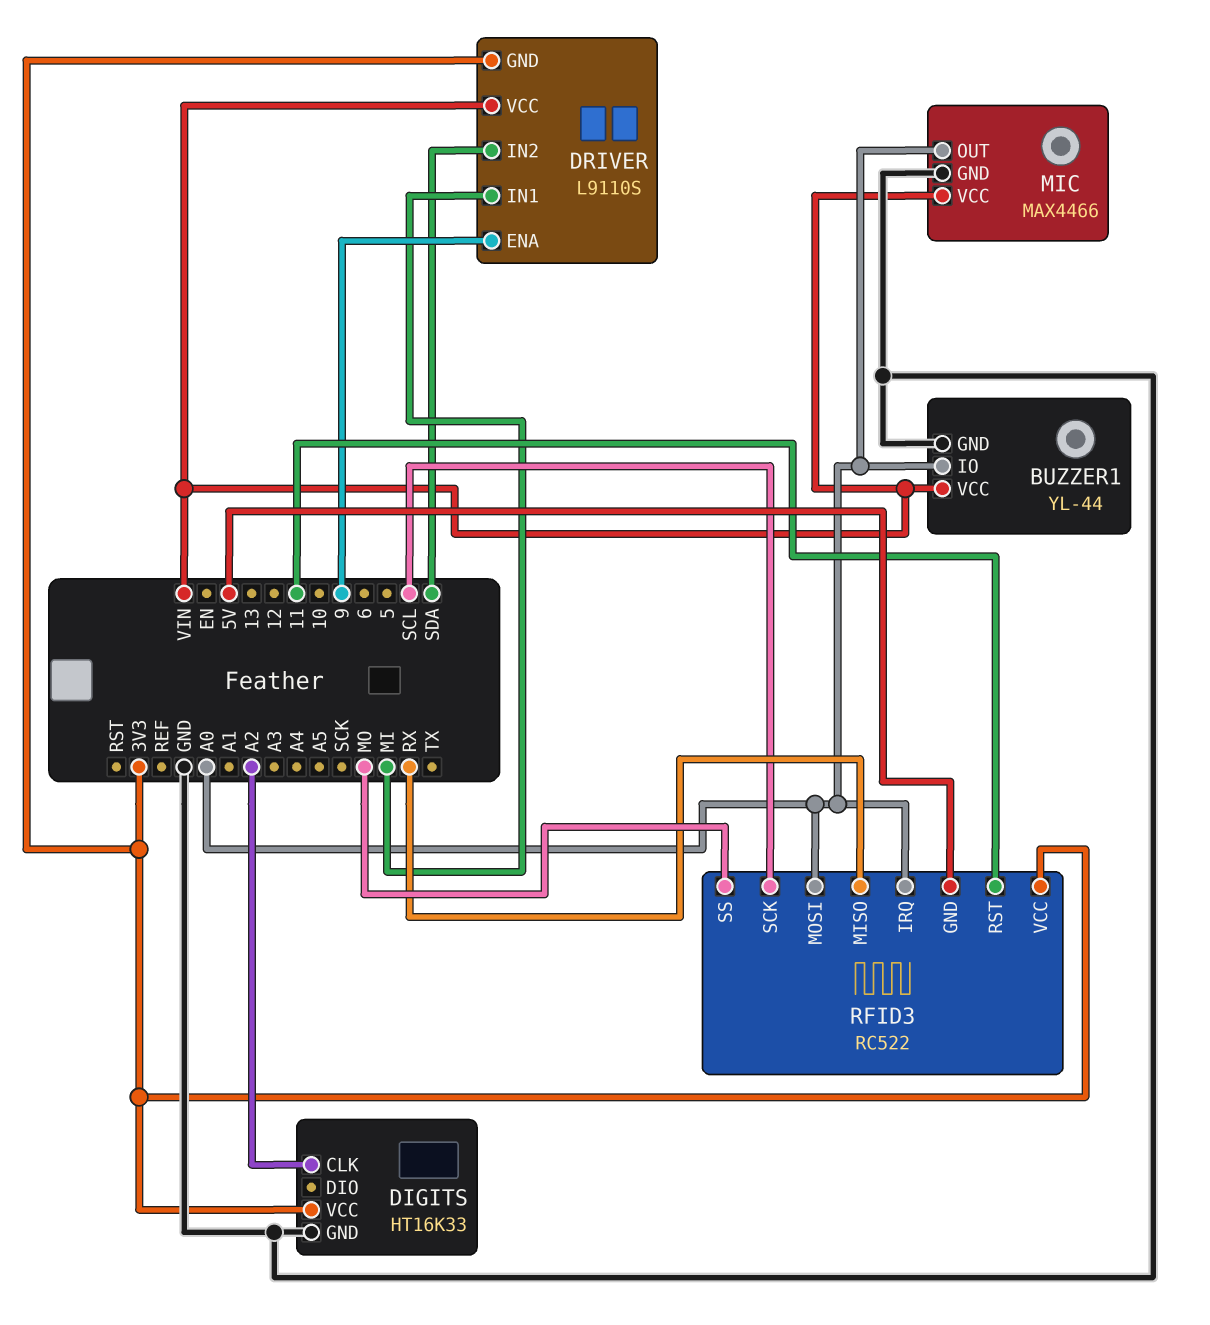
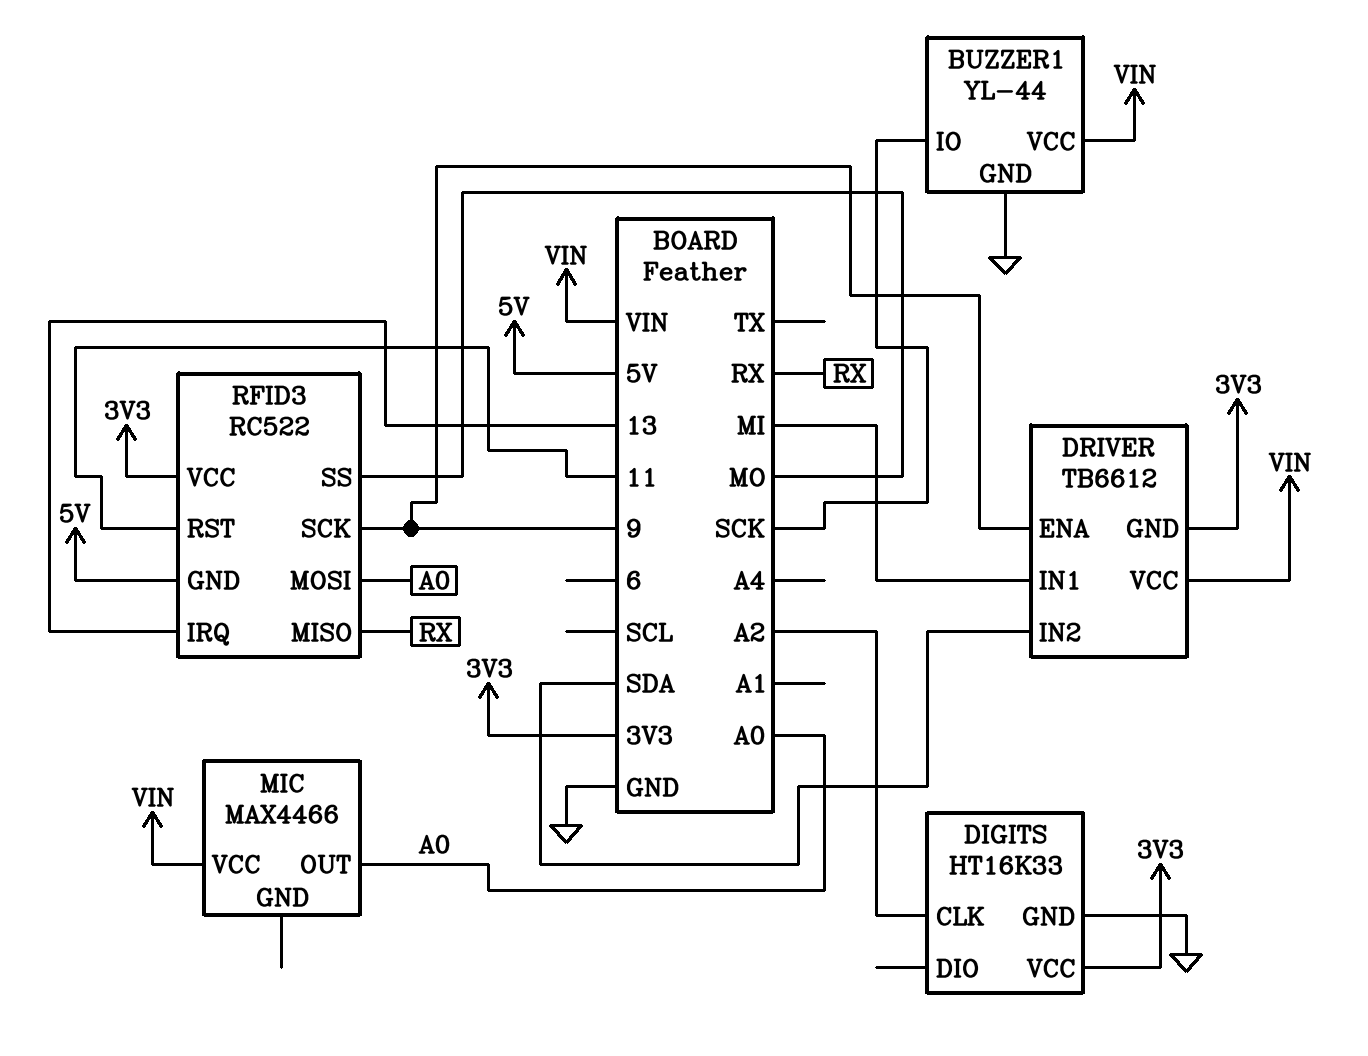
BUZZER1 pin IO: A0 -> SCK
DRIVER: L9110S -> TB6612
MIC pin GND: GND -> none
RFID3 pin IRQ: A0 -> 13
RFID3 pin SCK: SCL -> 9

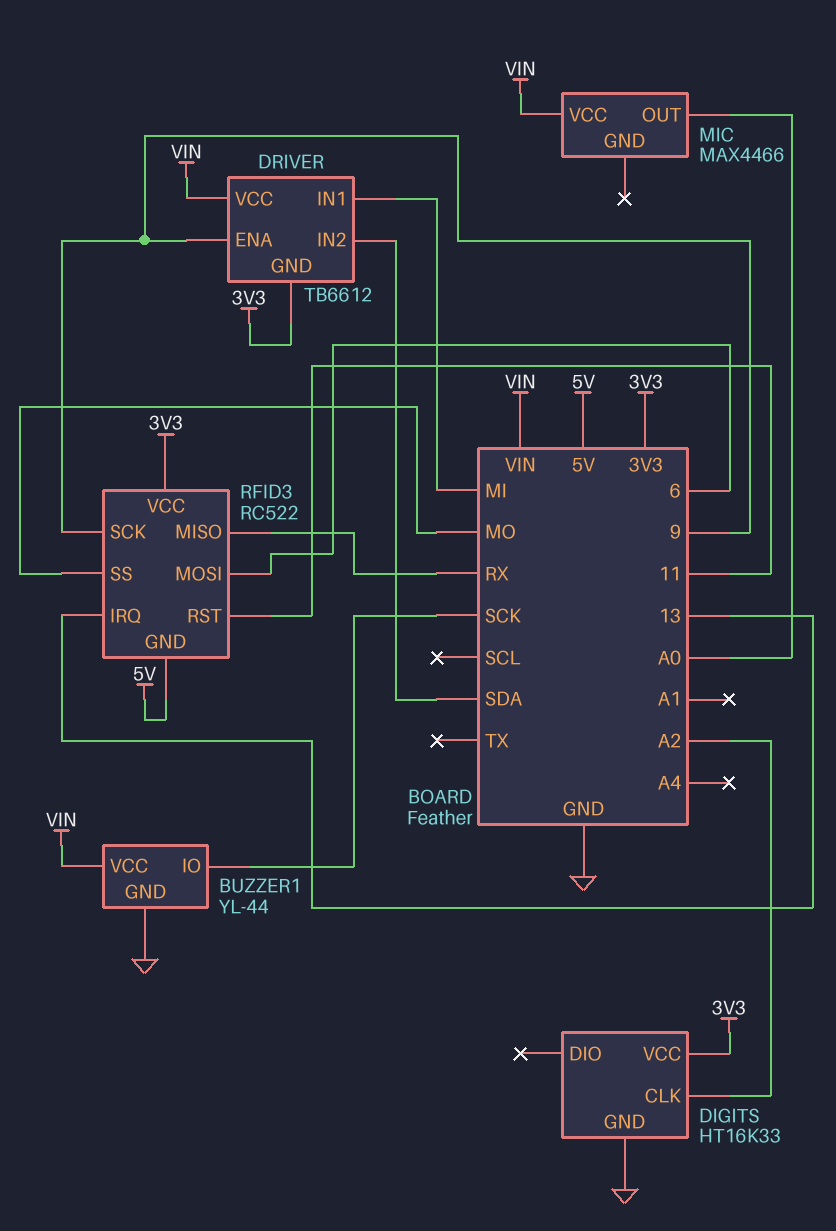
RFID3 pin MOSI: A0 -> 6

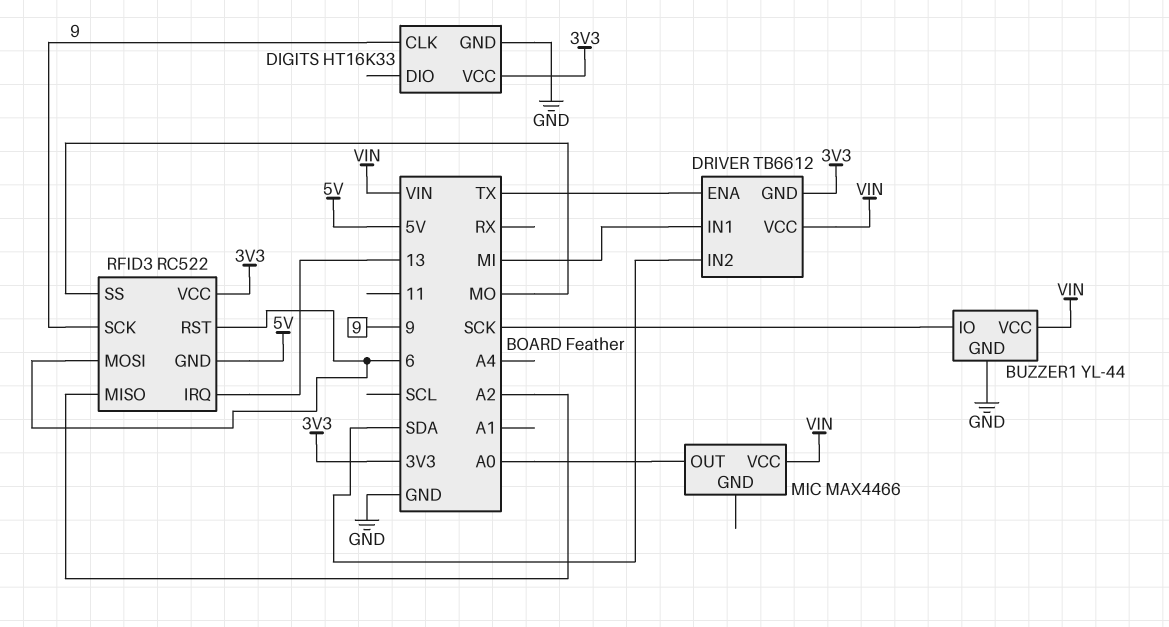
DIGITS pin CLK: A2 -> 9
DRIVER pin ENA: 9 -> TX
RFID3 pin MISO: RX -> A2
RFID3 pin RST: 11 -> 6

